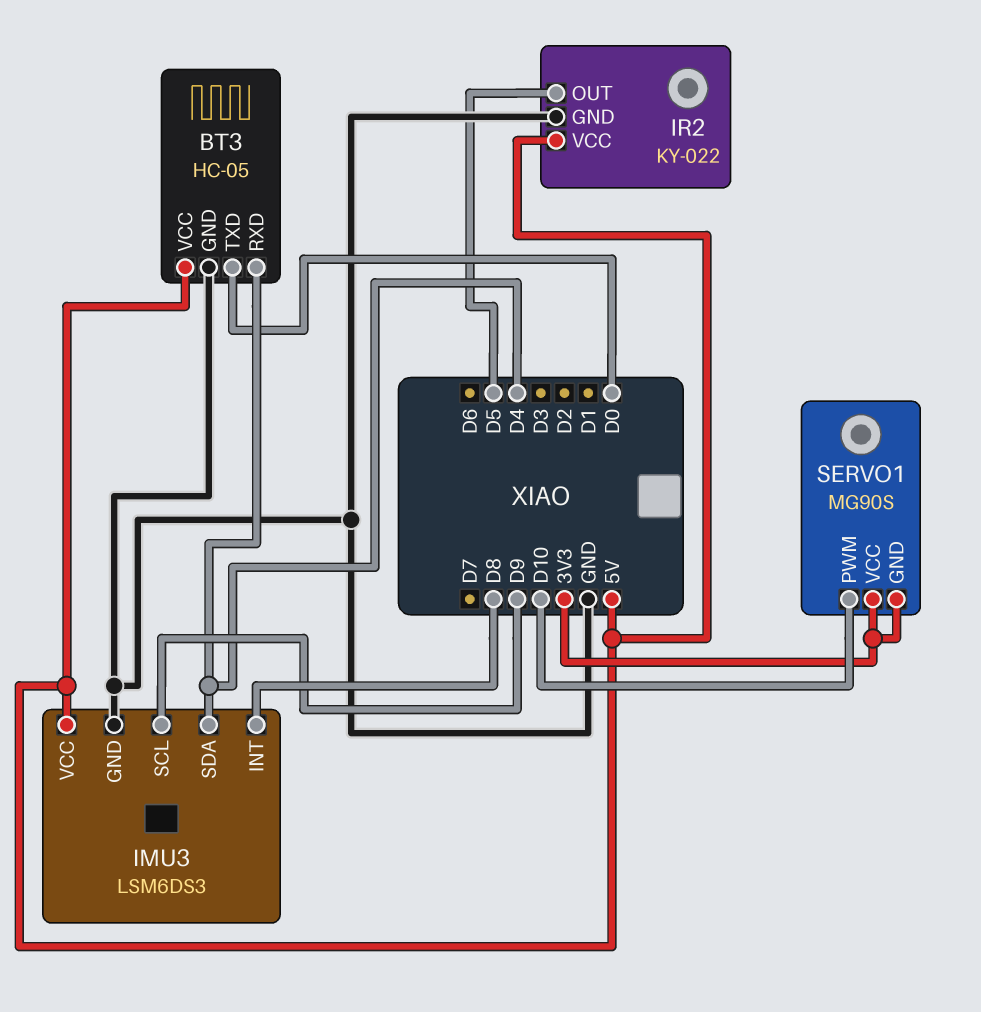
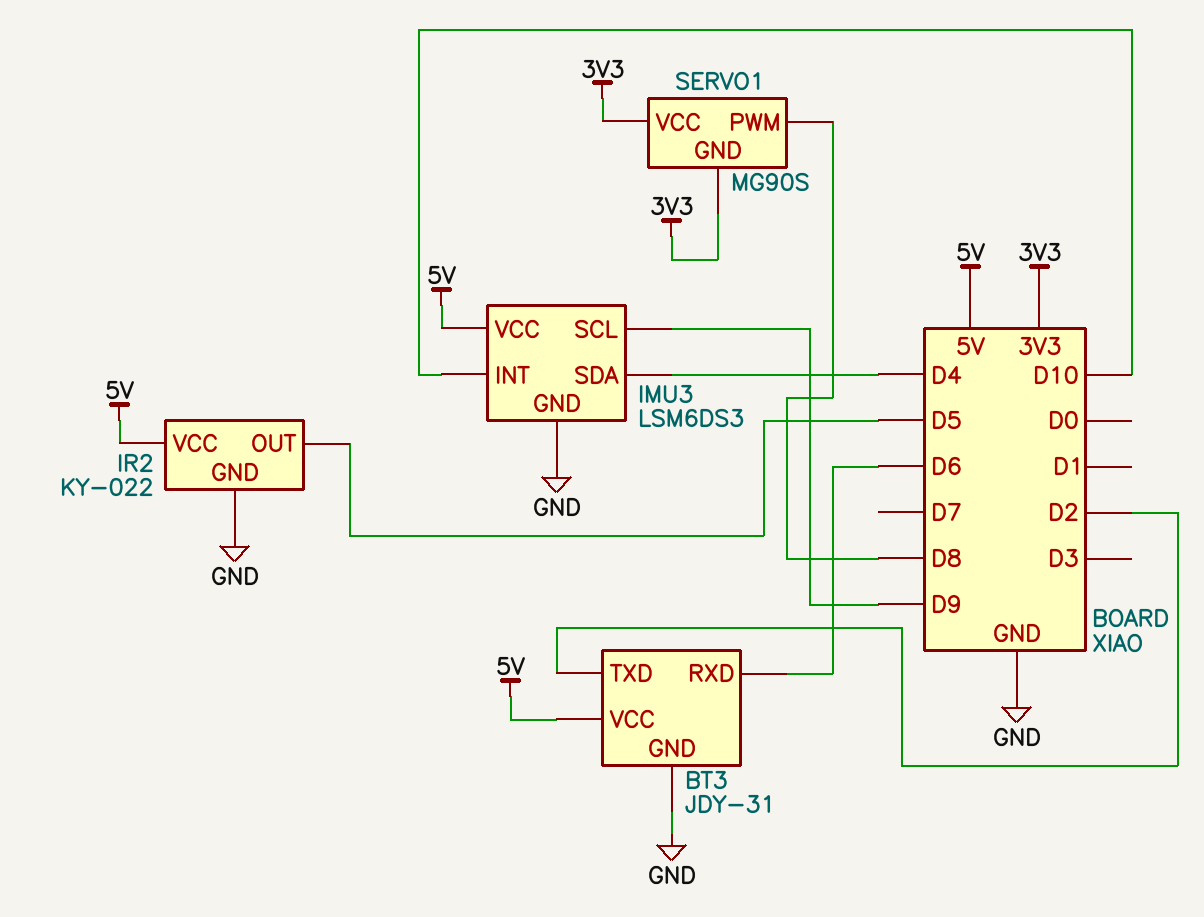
BT3: HC-05 -> JDY-31
BT3 pin RXD: D4 -> D6
BT3 pin TXD: D0 -> D2
IMU3 pin INT: D8 -> D10
SERVO1 pin PWM: D10 -> D8

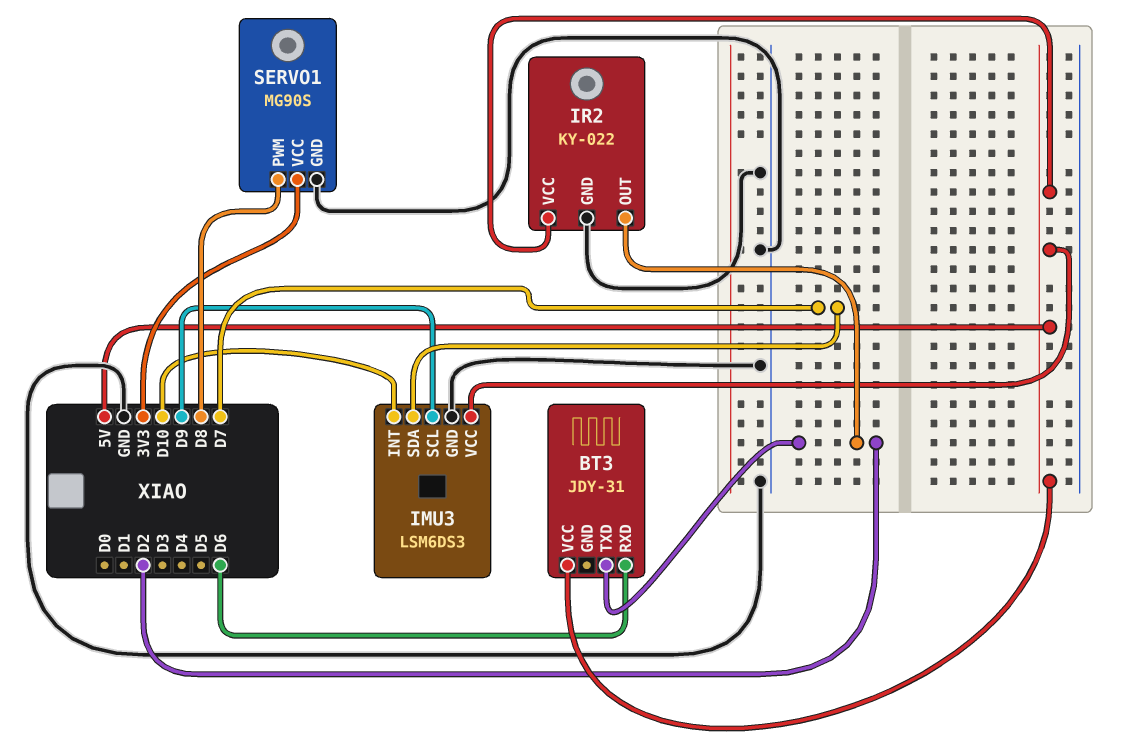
BT3 pin GND: GND -> none
IMU3 pin SDA: D4 -> D7
IR2 pin OUT: D5 -> D2
SERVO1 pin GND: 3V3 -> GND

